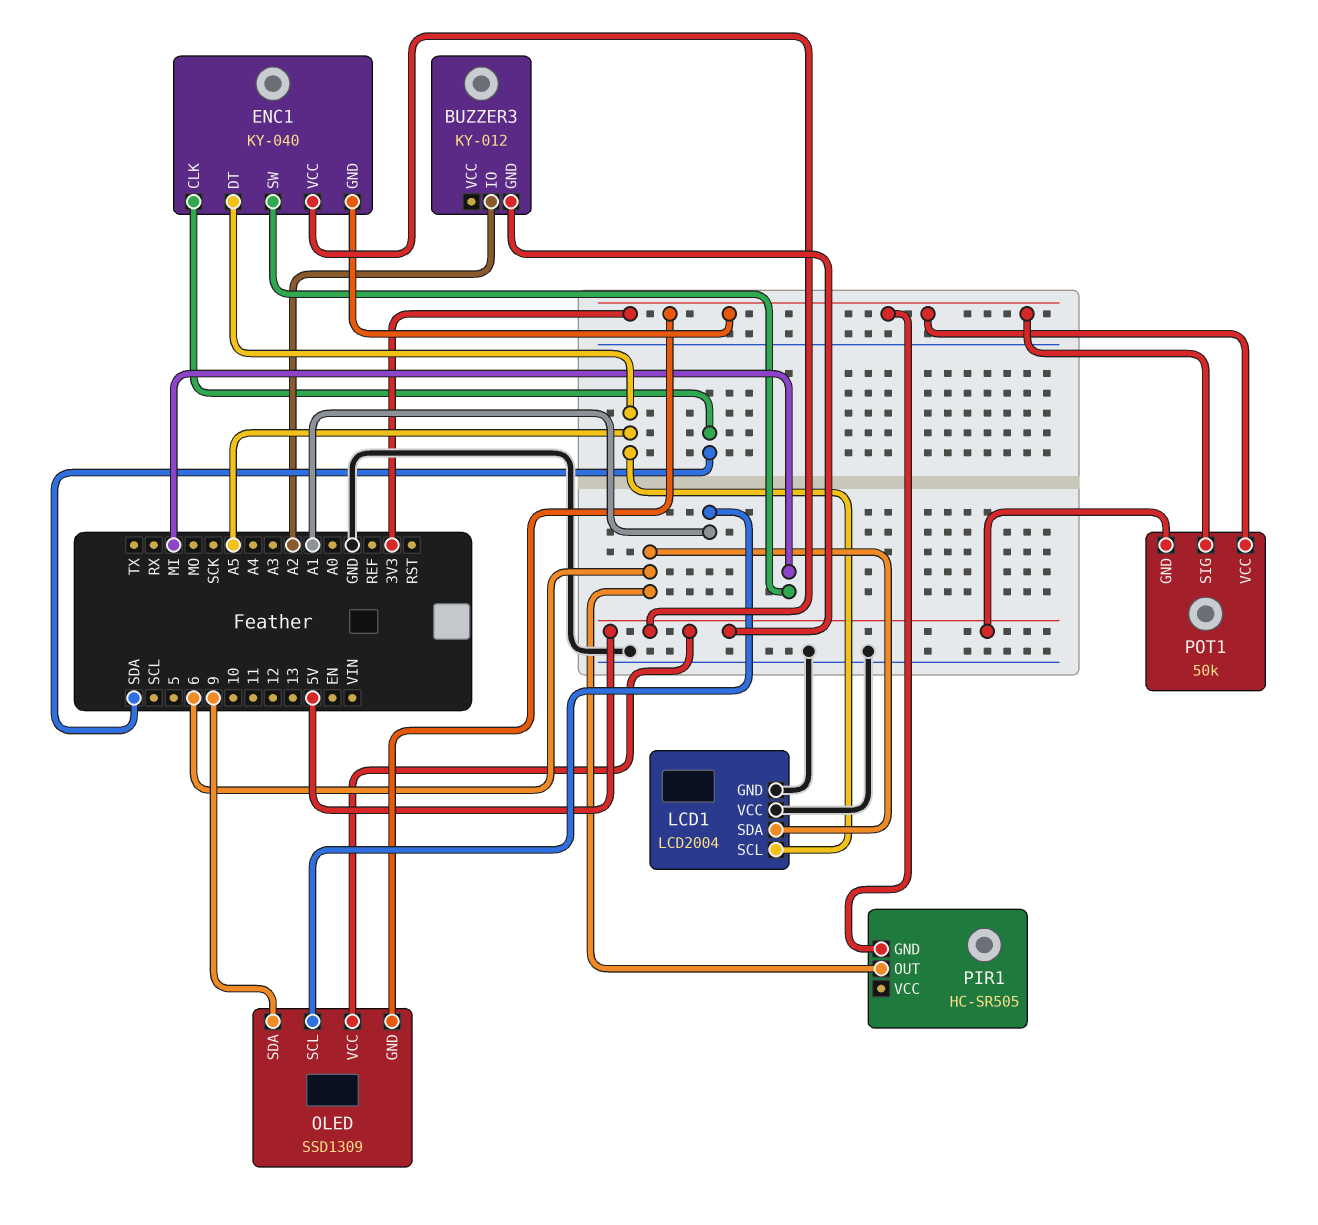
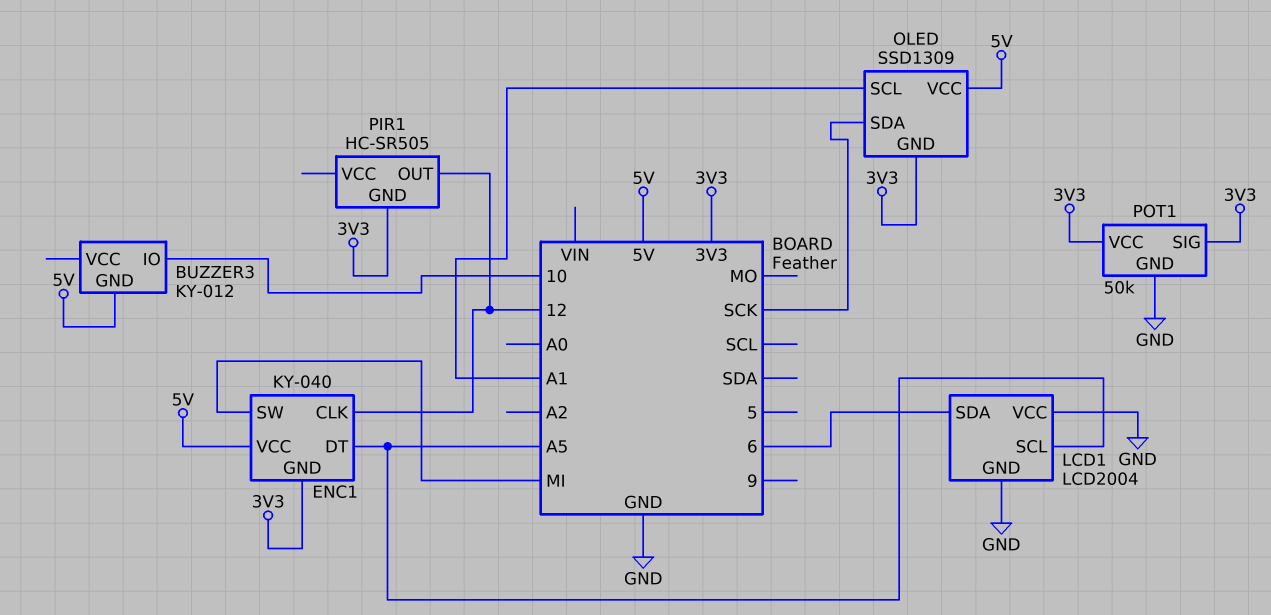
BUZZER3 pin IO: A2 -> 10
ENC1 pin CLK: SDA -> 12
OLED pin SDA: 9 -> SCK
PIR1 pin OUT: 6 -> 12
POT1 pin GND: 5V -> GND

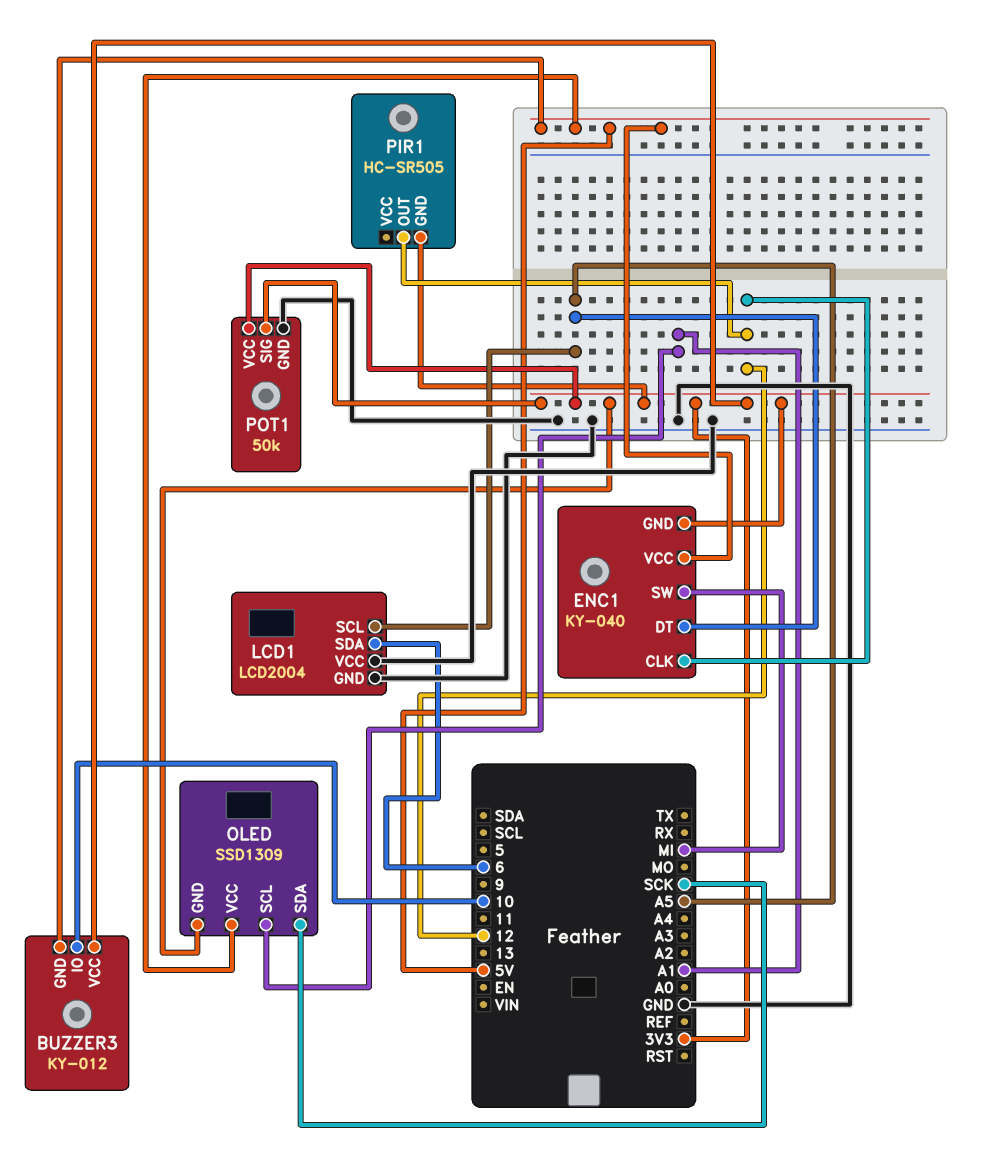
BUZZER3 pin VCC: none -> 3V3

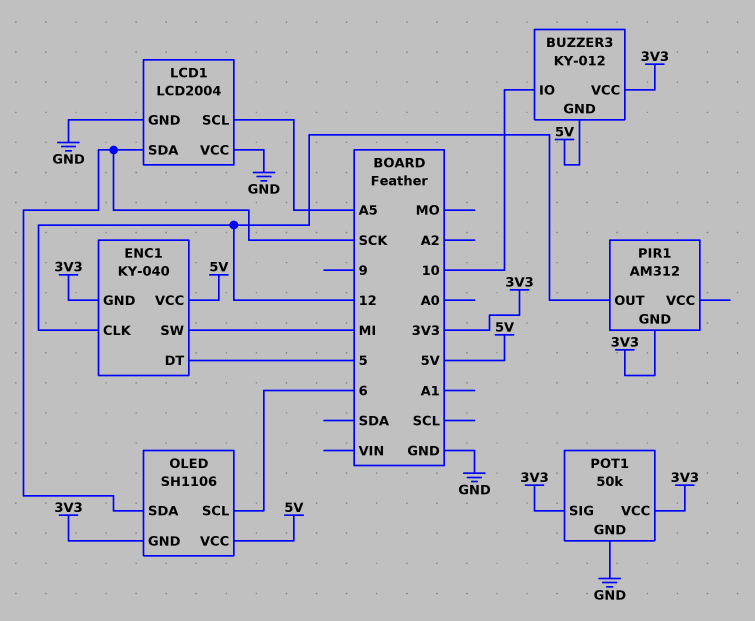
ENC1 pin DT: A5 -> 5
LCD1 pin SDA: 6 -> SCK
OLED: SSD1309 -> SH1106
OLED pin SCL: A1 -> 6
PIR1: HC-SR505 -> AM312

